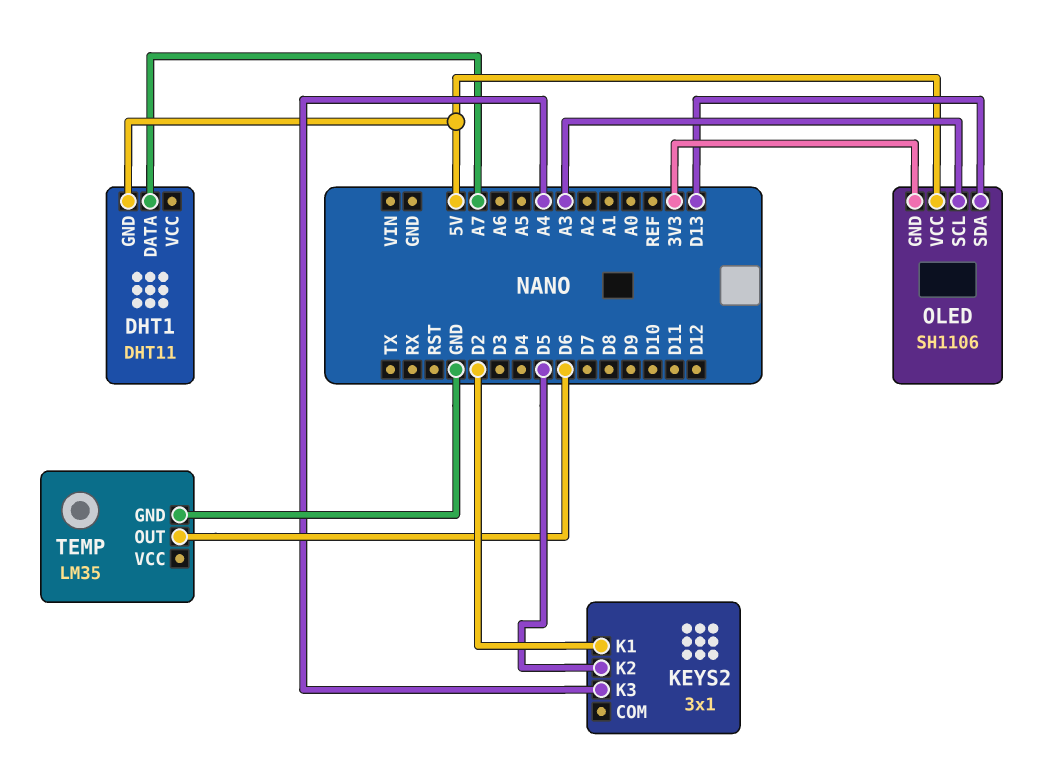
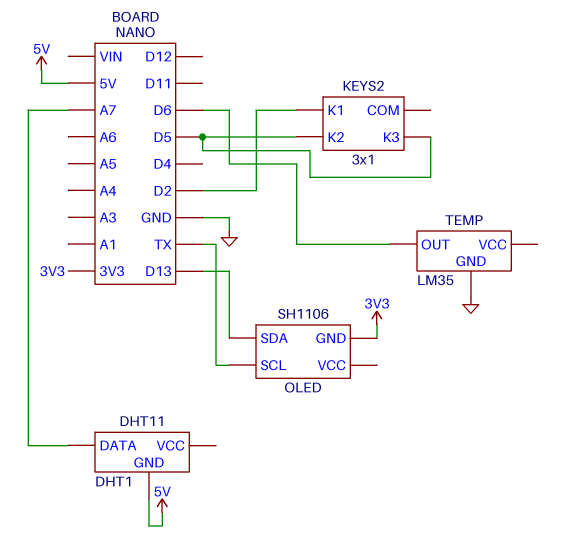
KEYS2 pin K3: A4 -> D5
OLED pin SCL: A3 -> TX
OLED pin VCC: 5V -> none

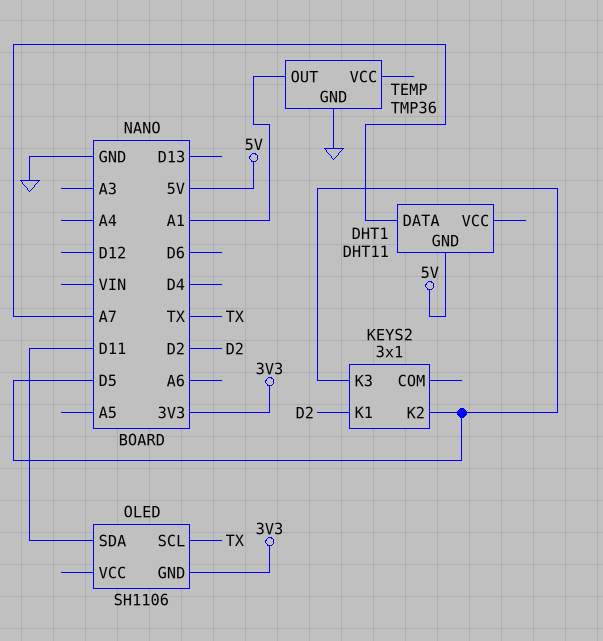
OLED pin SDA: D13 -> D11
TEMP: LM35 -> TMP36
TEMP pin OUT: D6 -> A1

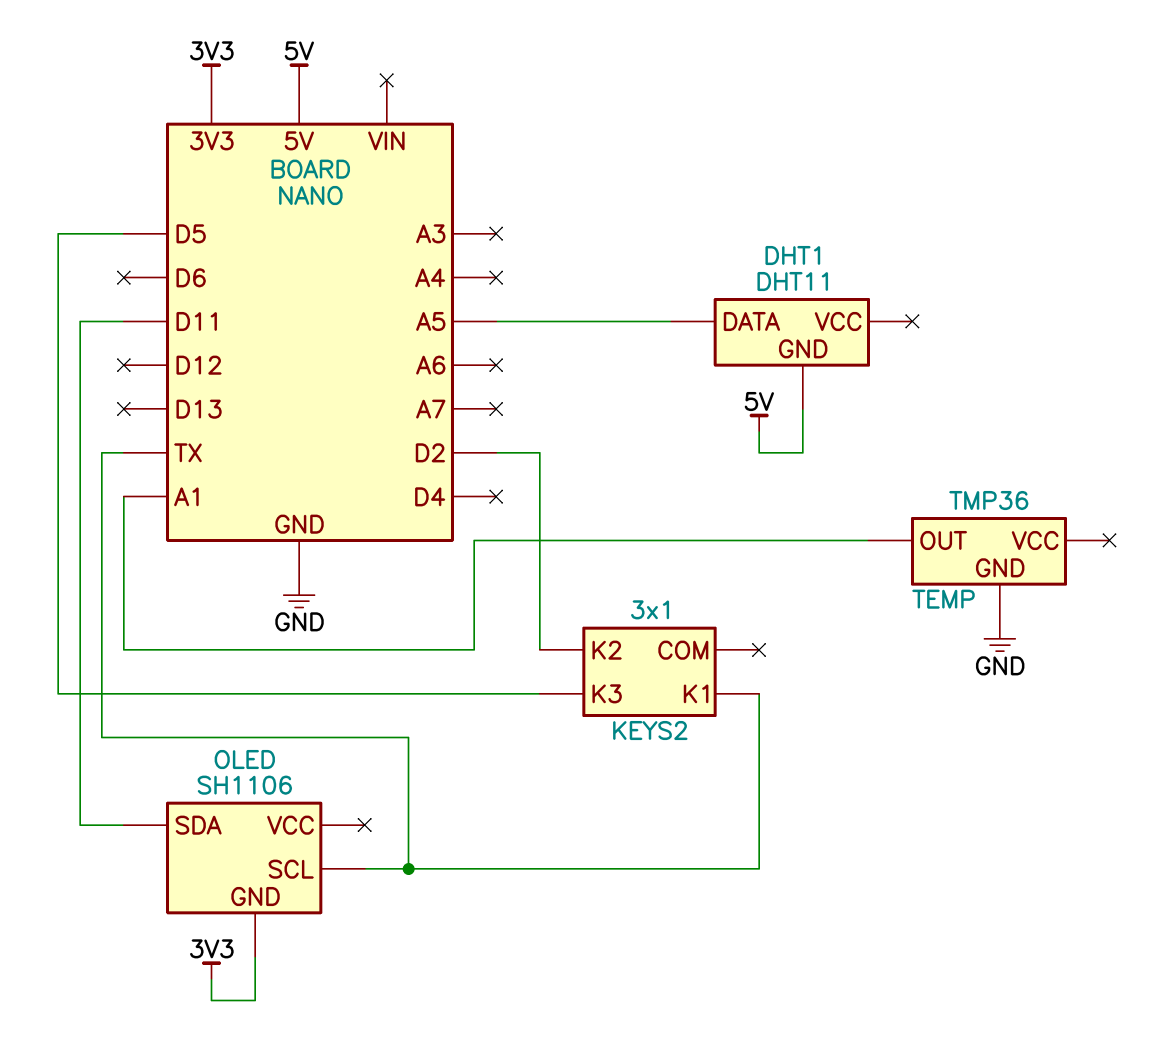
DHT1 pin DATA: A7 -> A5
KEYS2 pin K1: D2 -> TX
KEYS2 pin K2: D5 -> D2

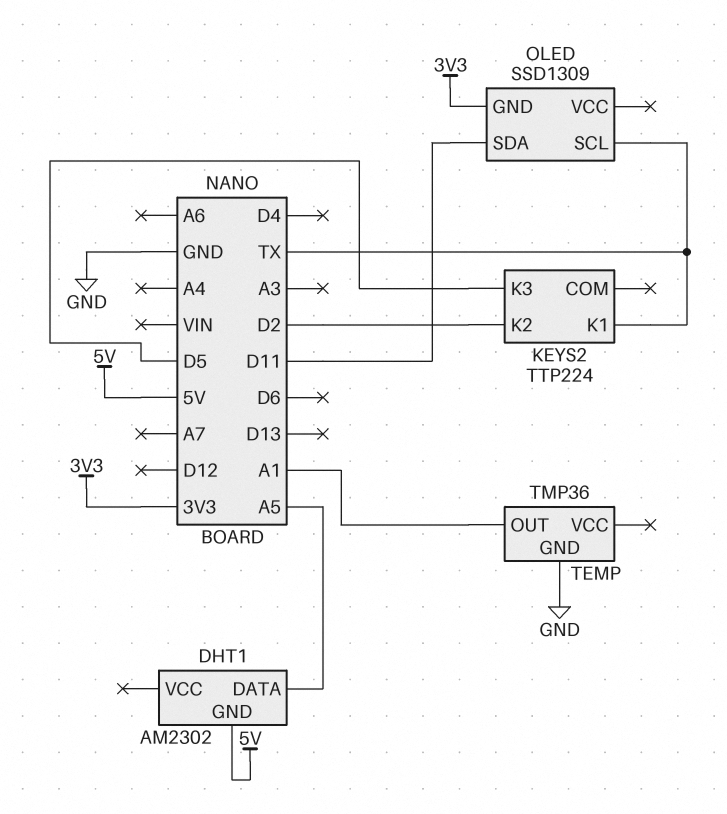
DHT1: DHT11 -> AM2302
KEYS2: 3x1 -> TTP224
OLED: SH1106 -> SSD1309

